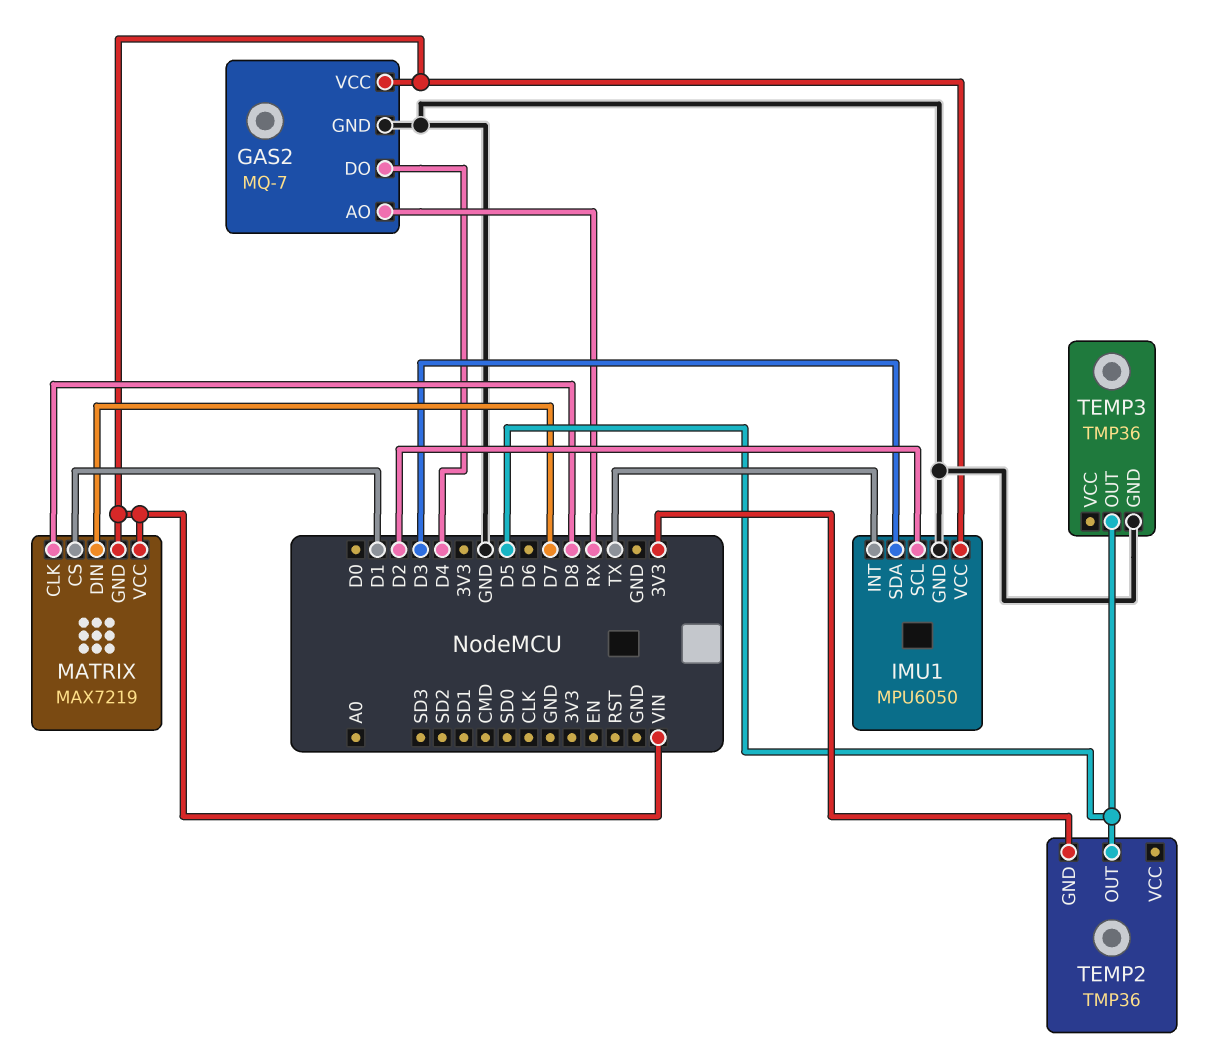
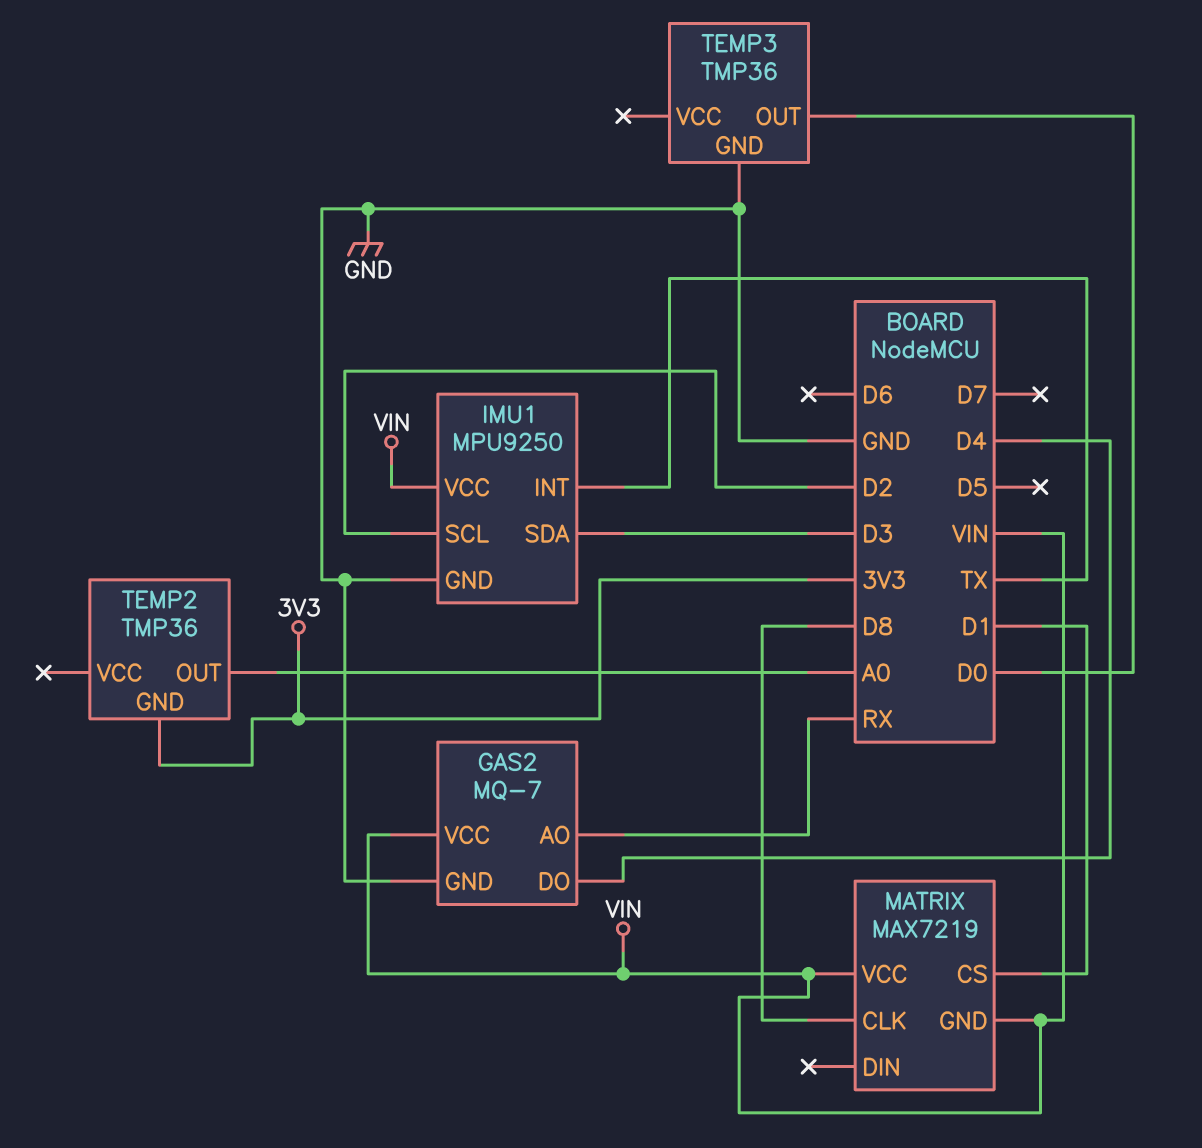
IMU1: MPU6050 -> MPU9250
MATRIX pin DIN: D7 -> none
TEMP2 pin OUT: D5 -> A0
TEMP3 pin OUT: D5 -> D0

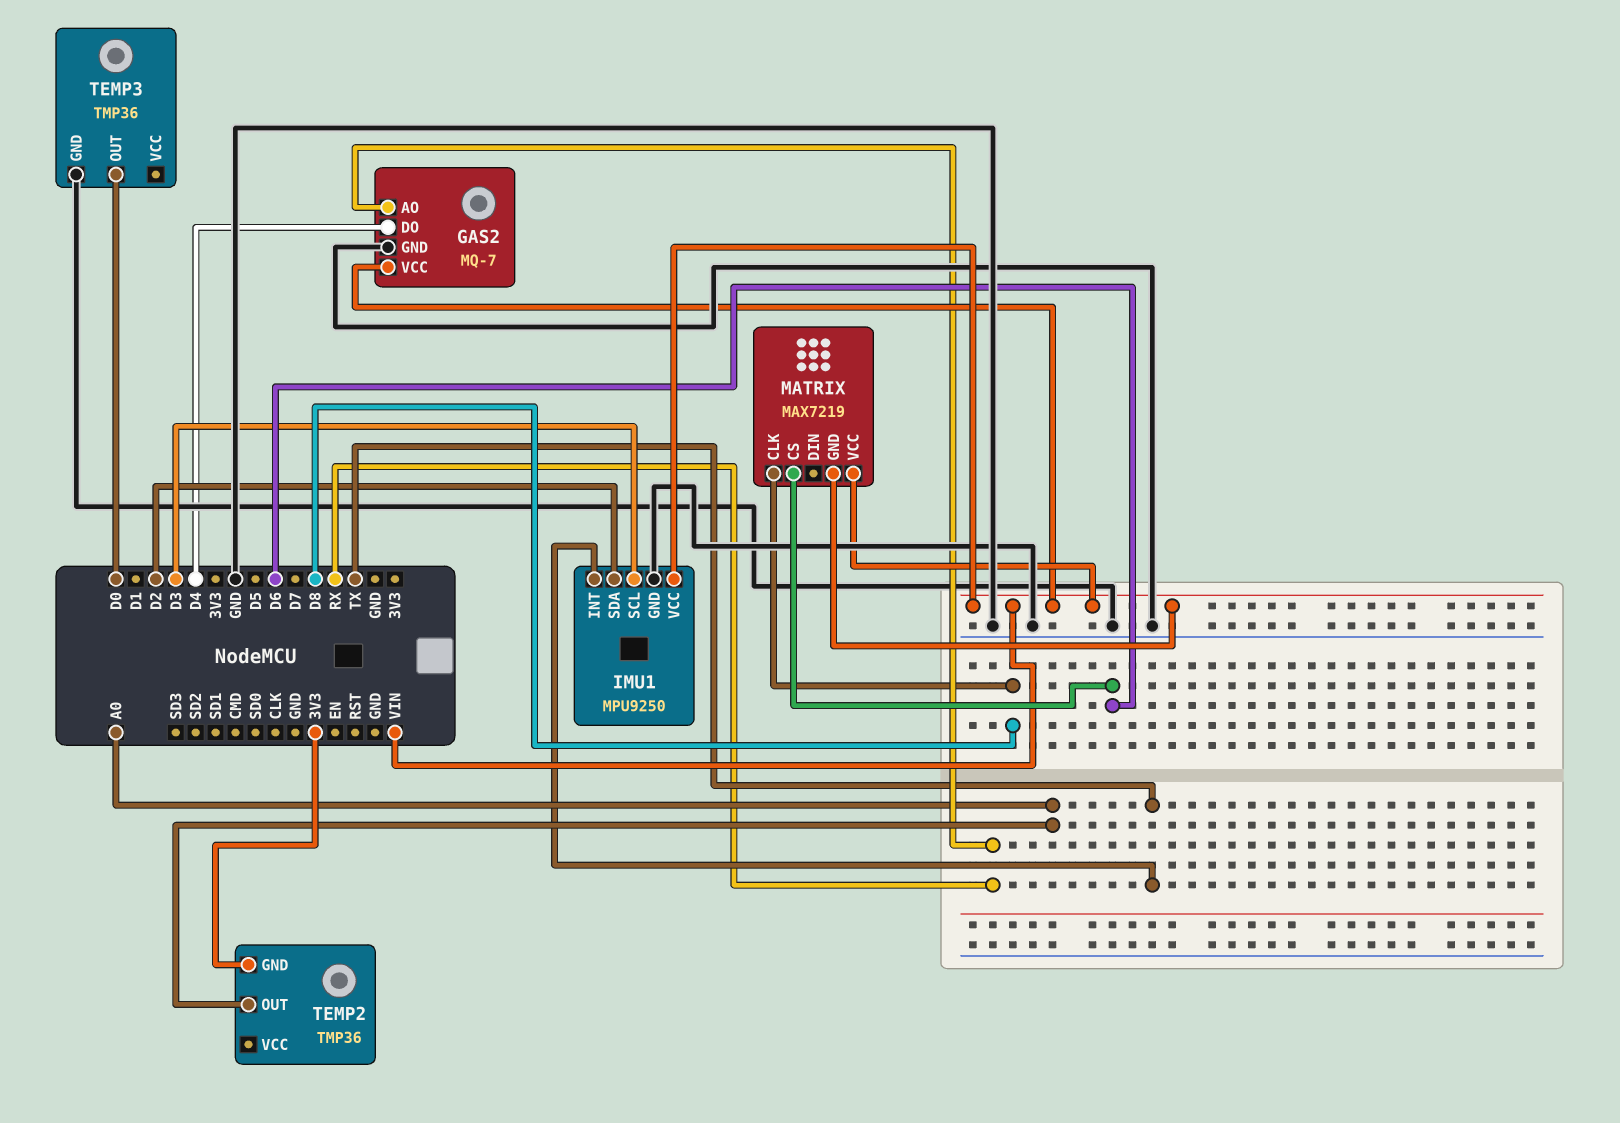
IMU1 pin SCL: D2 -> D3
IMU1 pin SDA: D3 -> D2
MATRIX pin CS: D1 -> D6

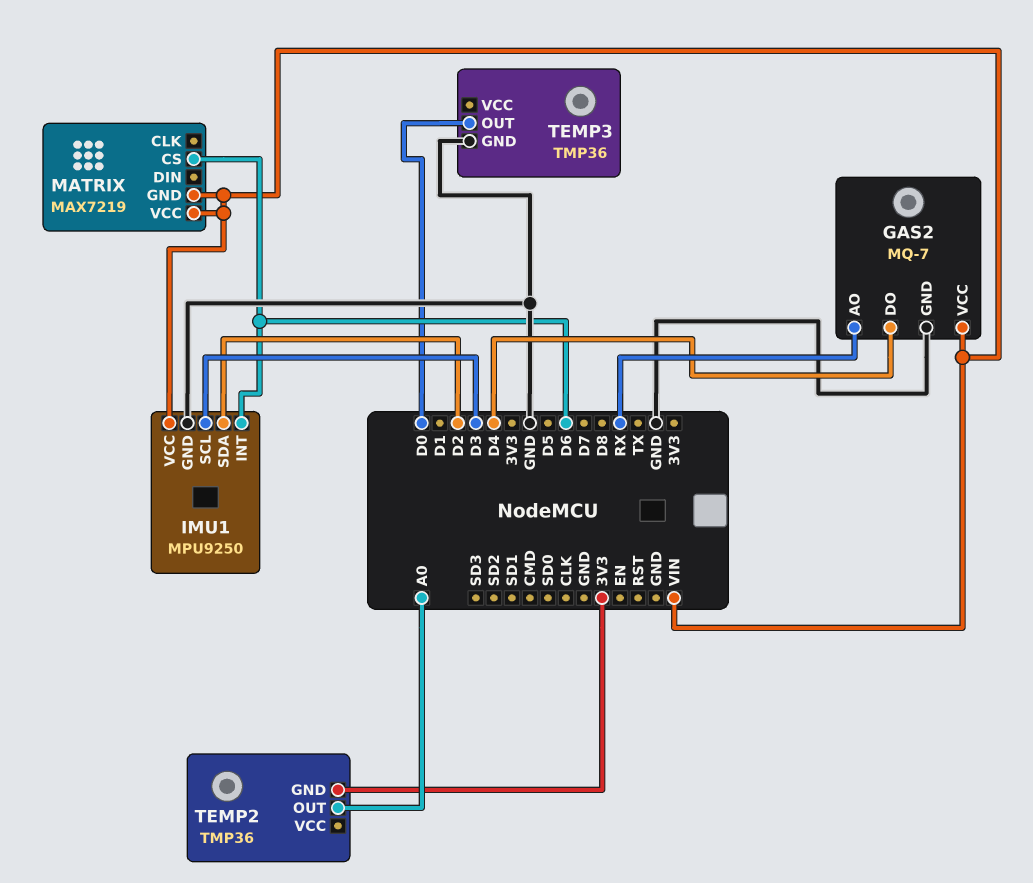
IMU1 pin INT: TX -> D6
MATRIX pin CLK: D8 -> none

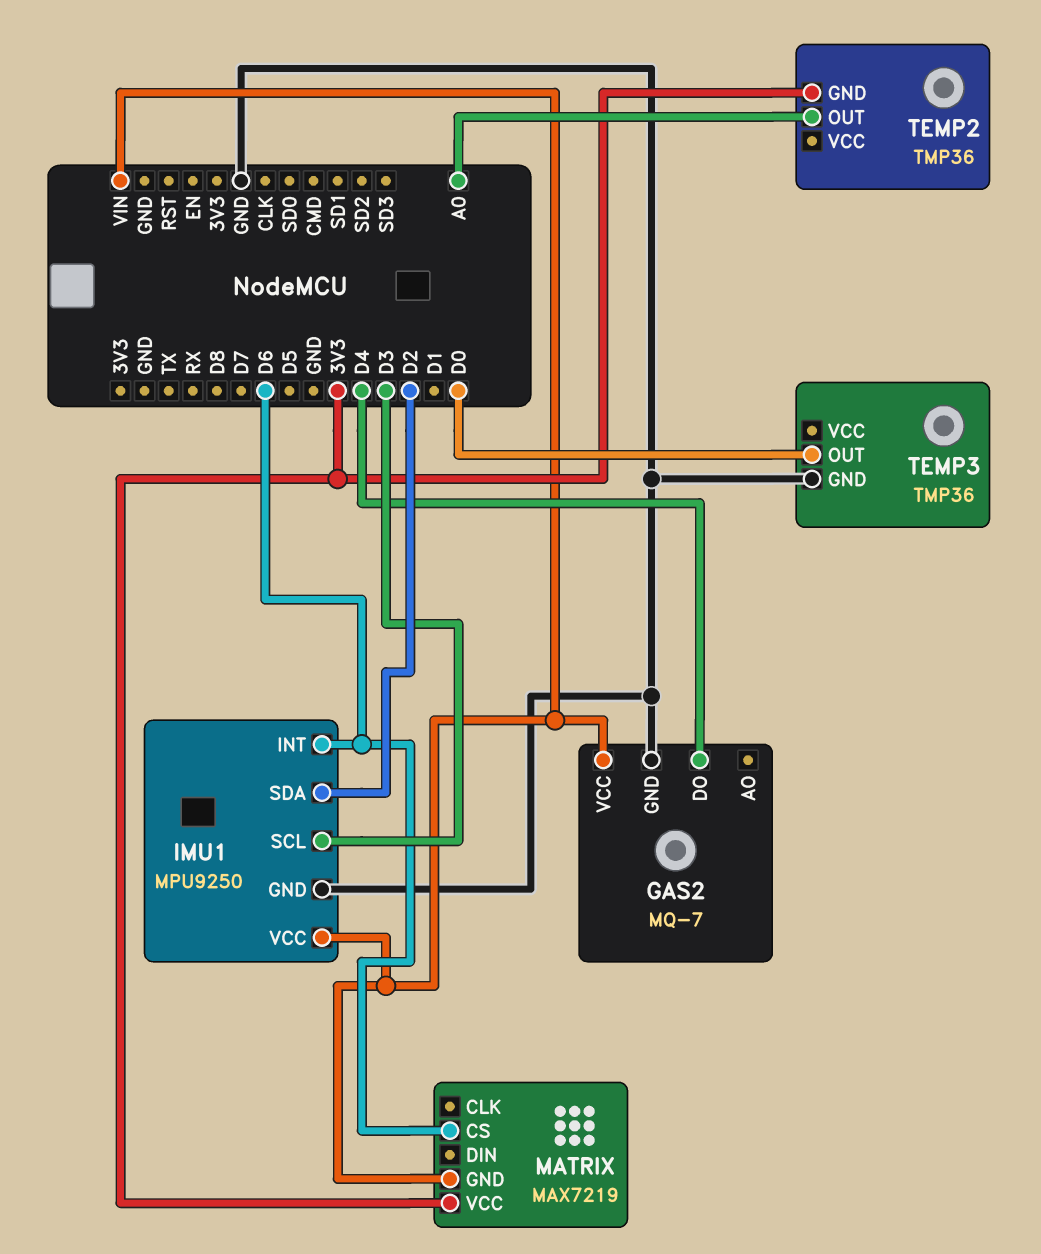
GAS2 pin AO: RX -> none
MATRIX pin VCC: VIN -> 3V3

